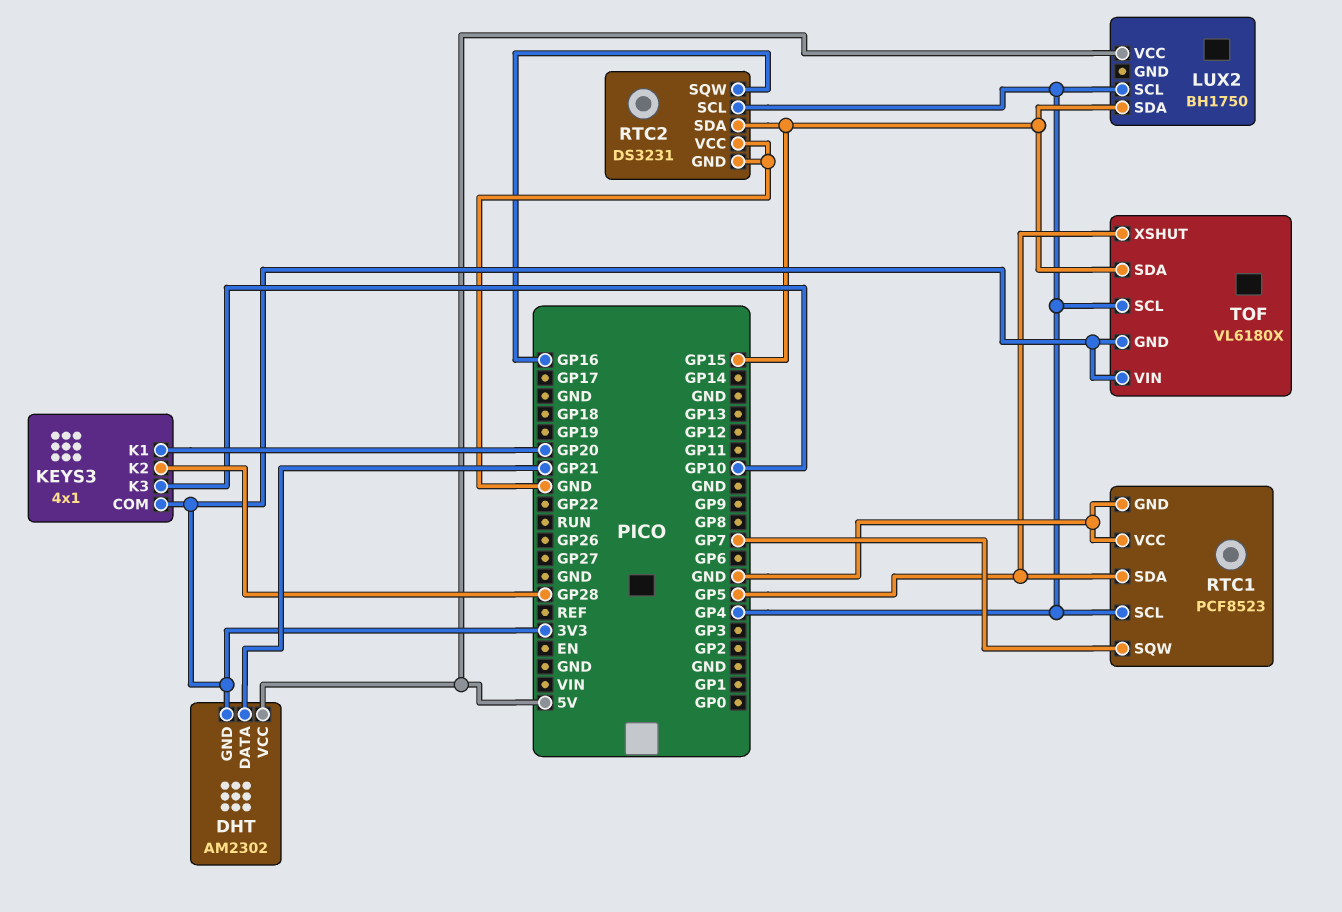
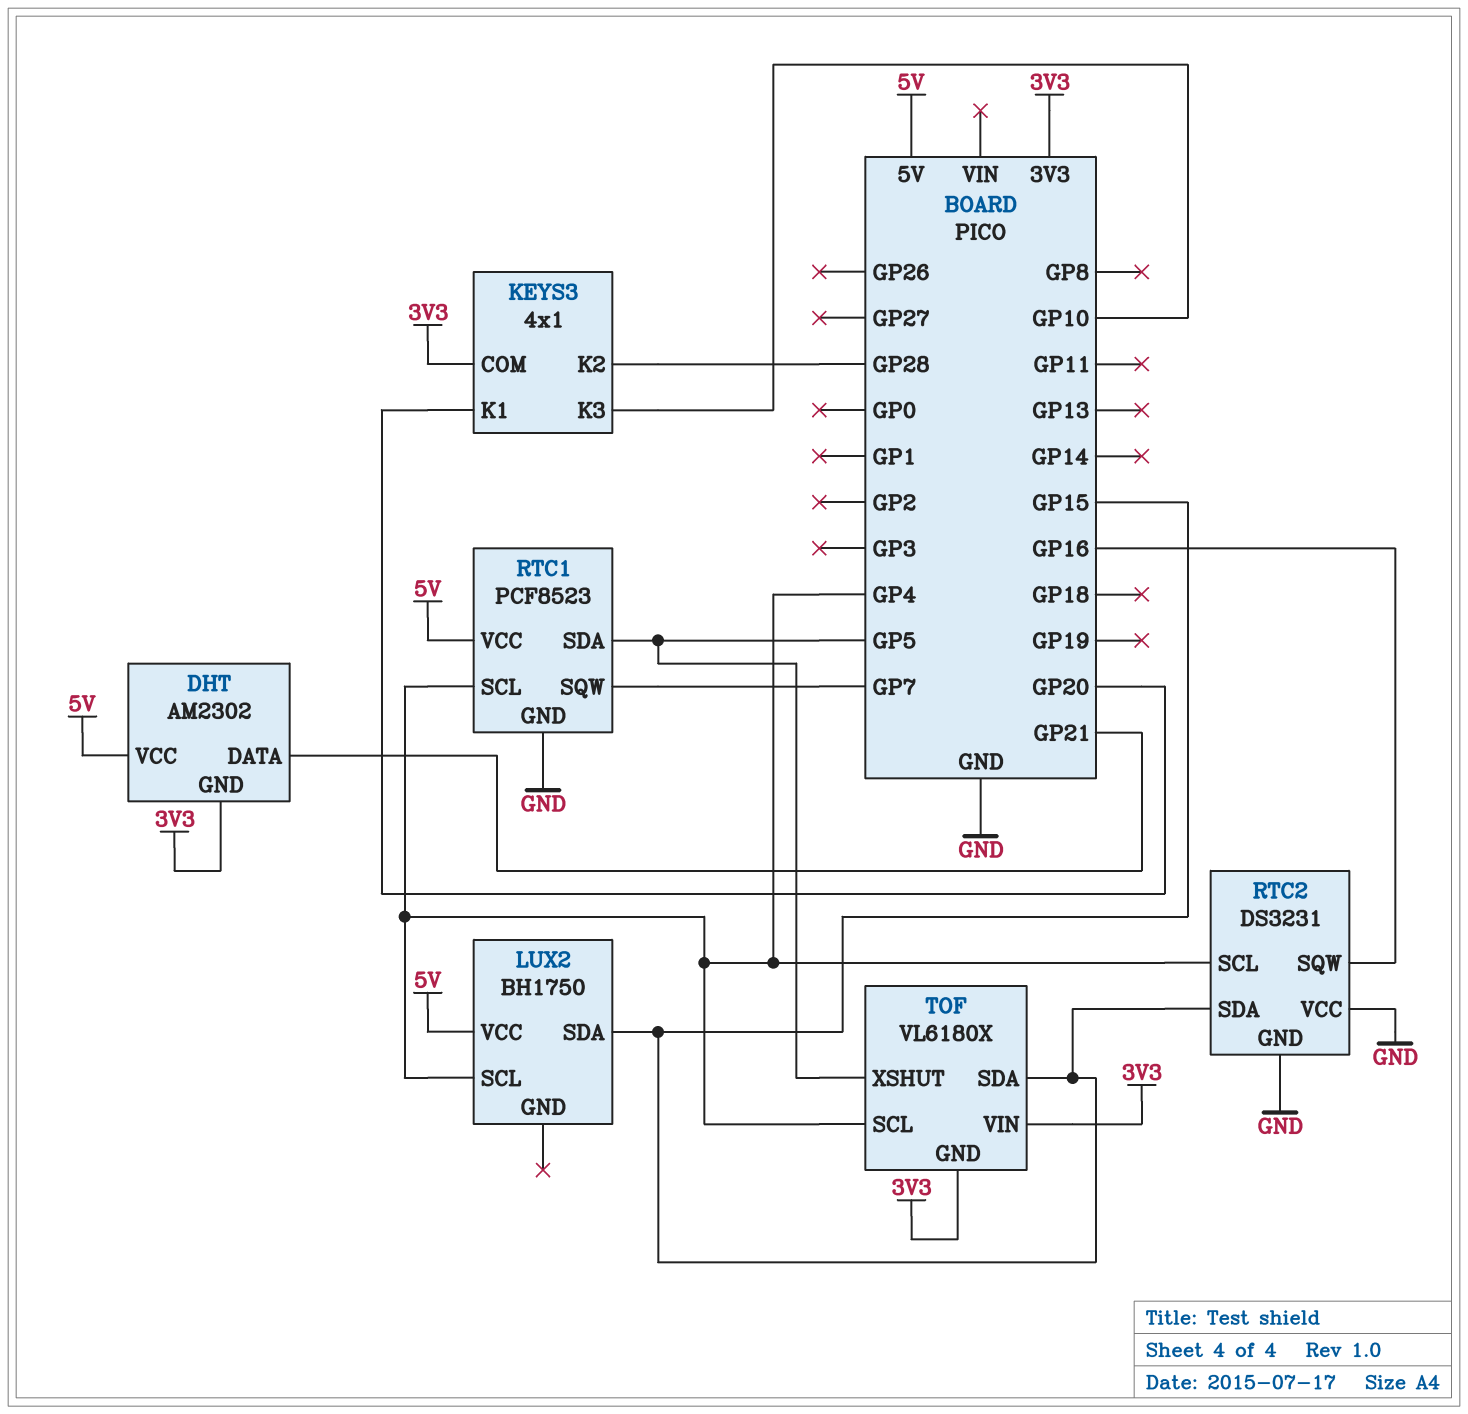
RTC1 pin VCC: GND -> 5V

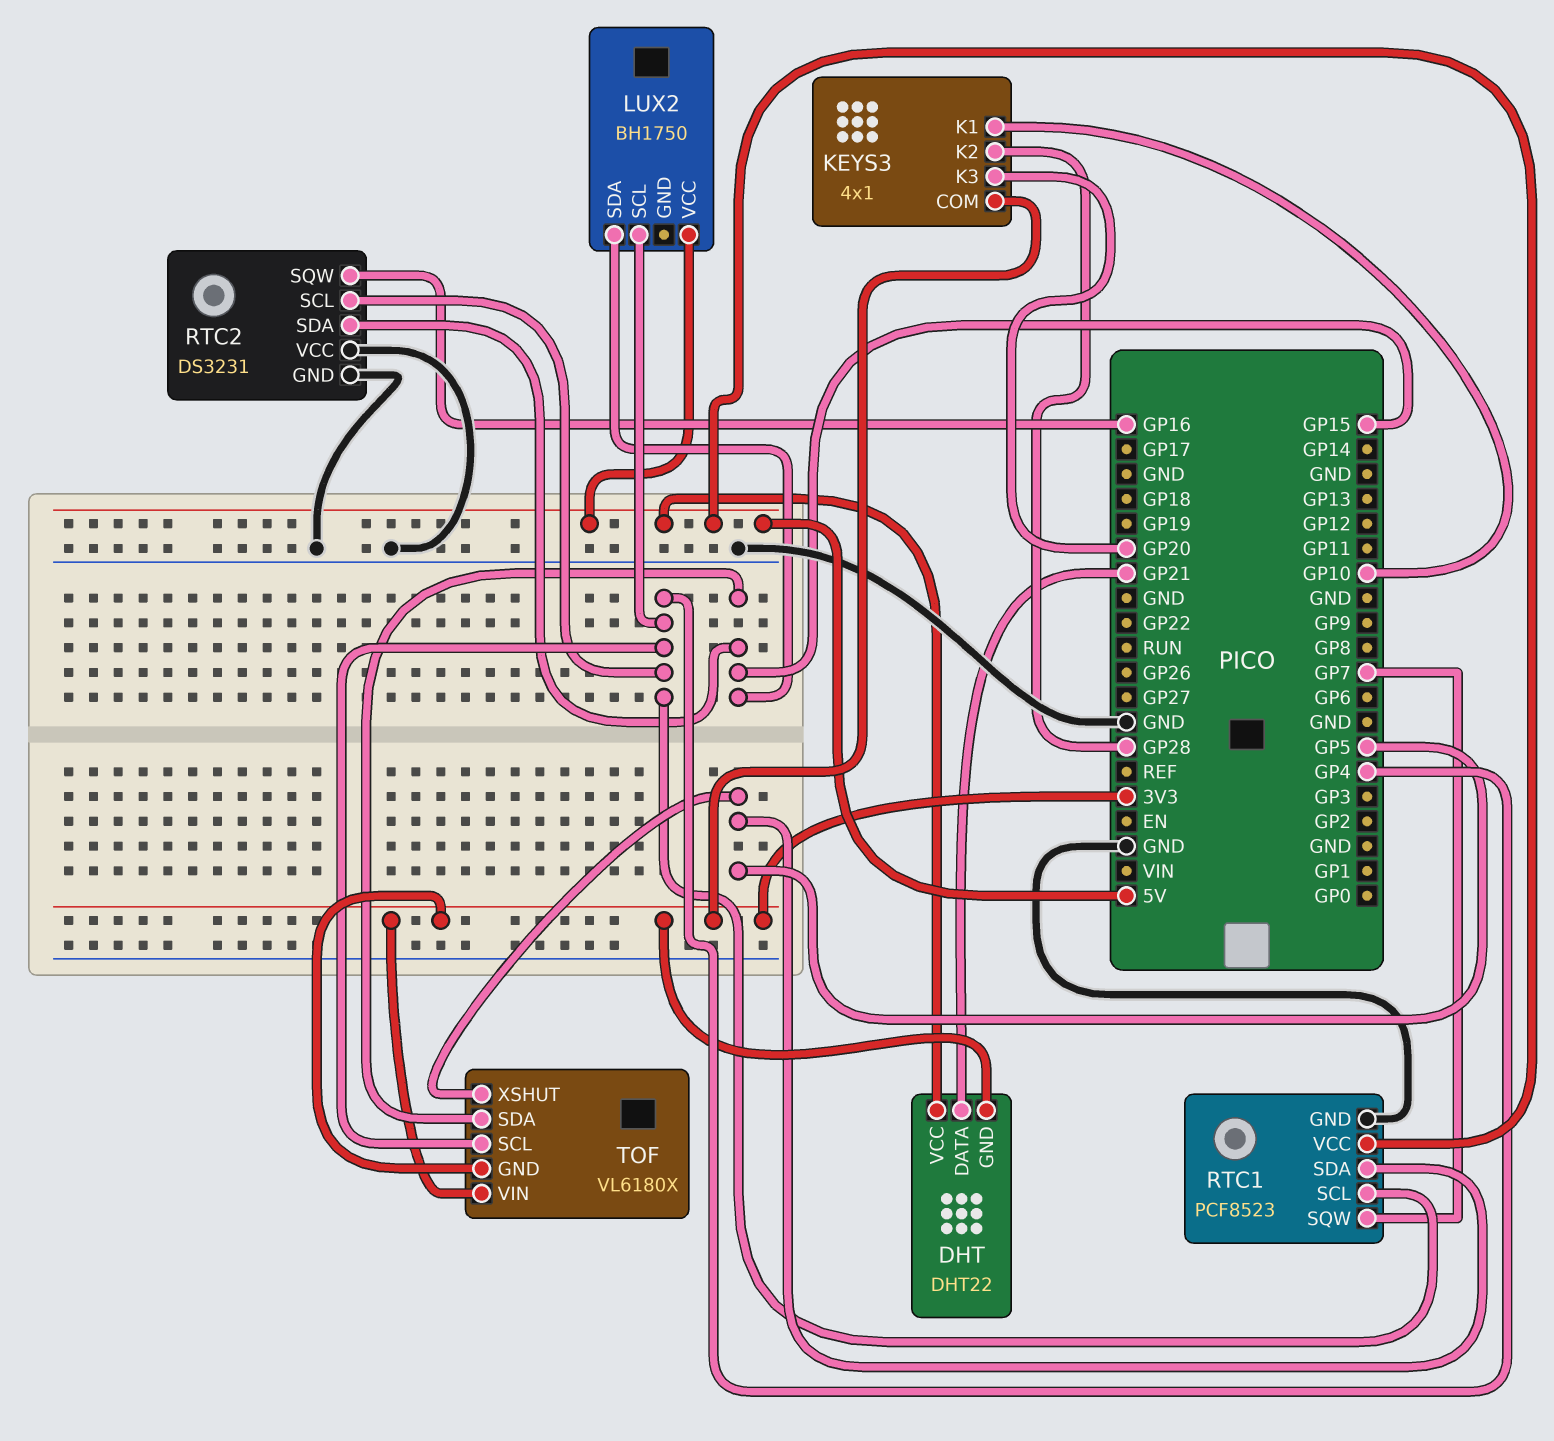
DHT: AM2302 -> DHT22
KEYS3 pin K1: GP20 -> GP10
KEYS3 pin K3: GP10 -> GP20

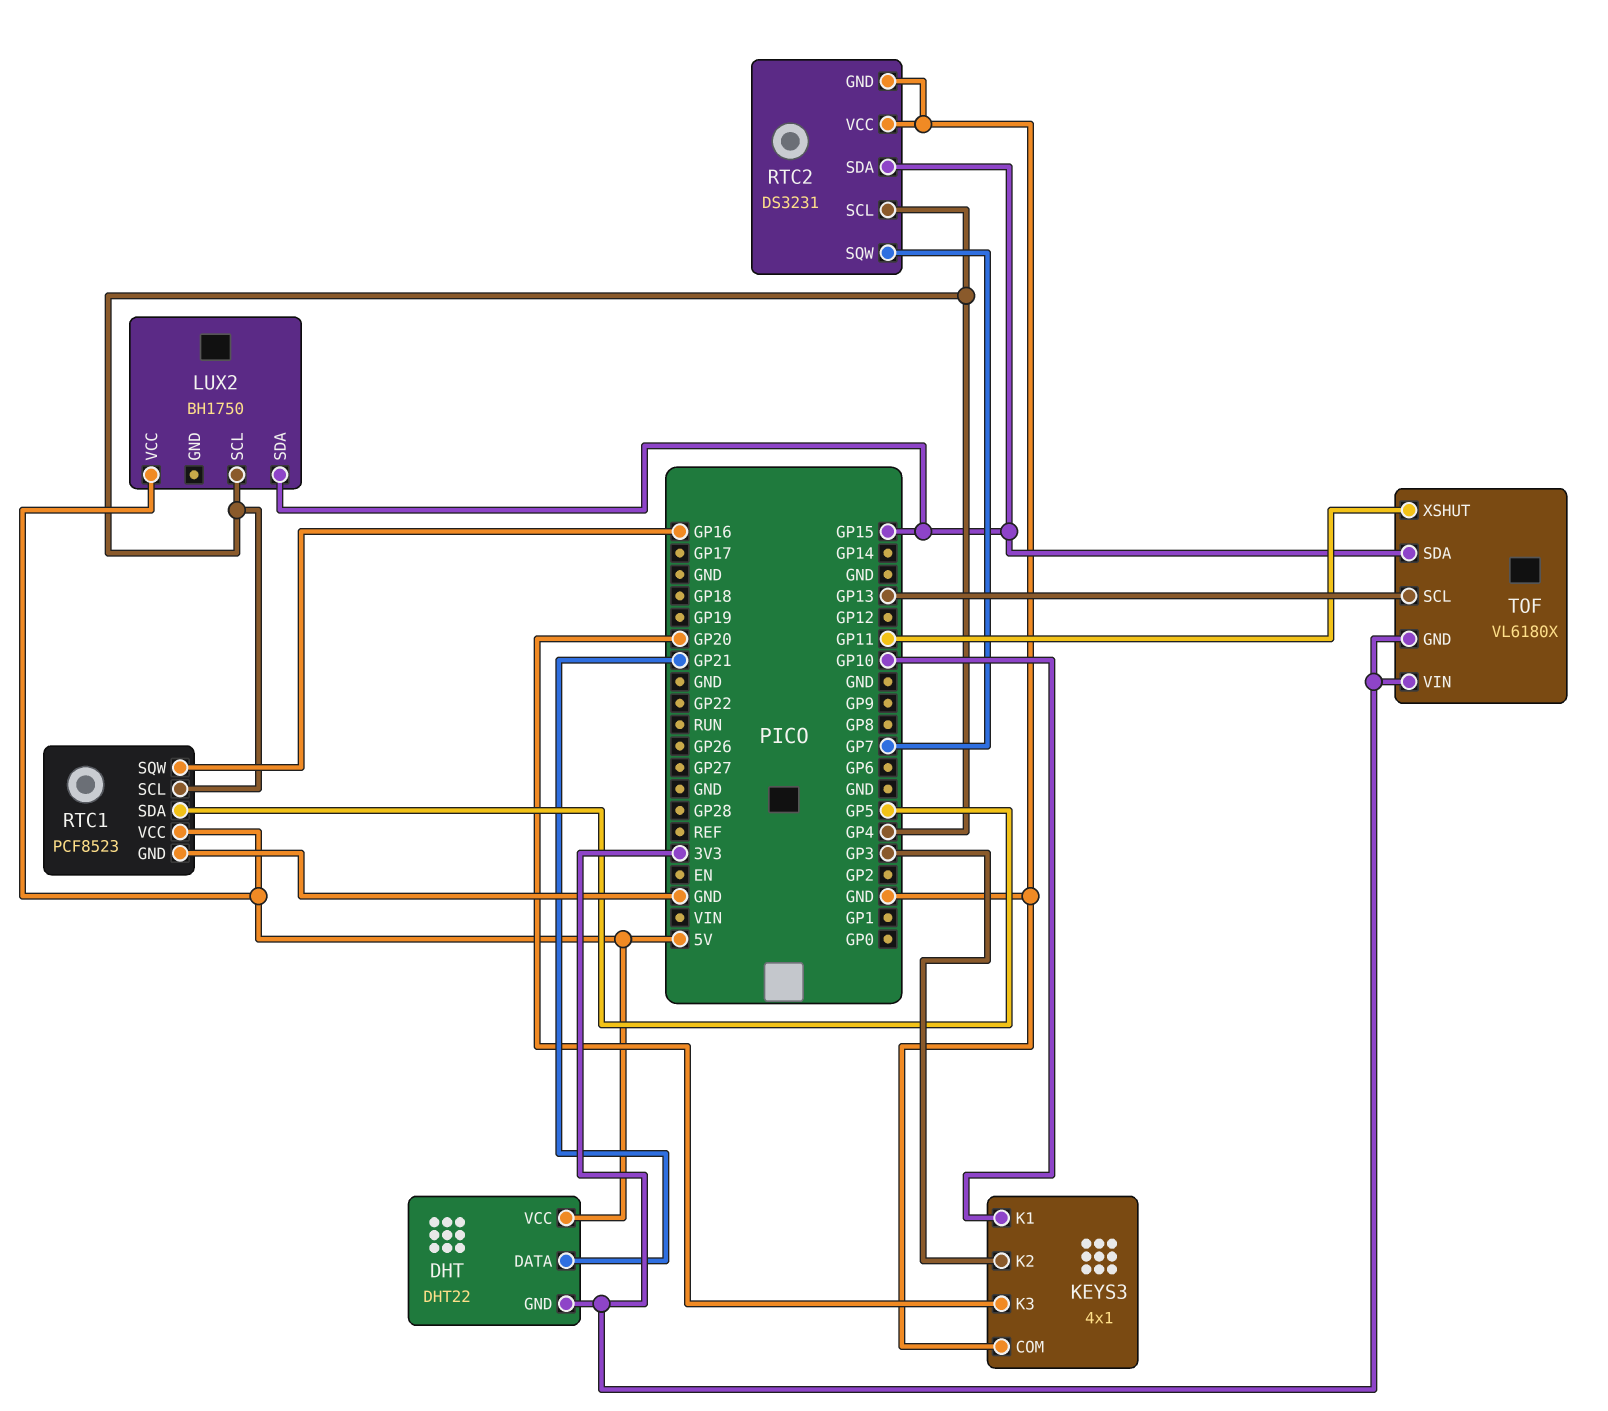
KEYS3 pin COM: 3V3 -> GND
KEYS3 pin K2: GP28 -> GP3
RTC1 pin SQW: GP7 -> GP16
RTC2 pin SQW: GP16 -> GP7
TOF pin SCL: GP4 -> GP13
TOF pin XSHUT: GP5 -> GP11

